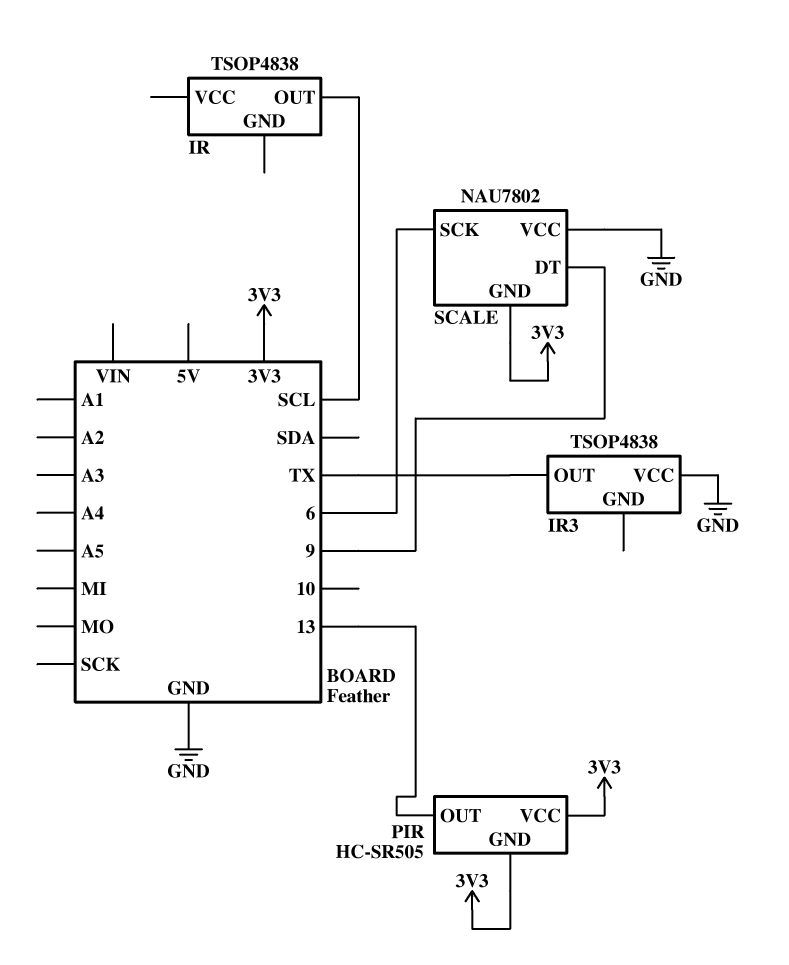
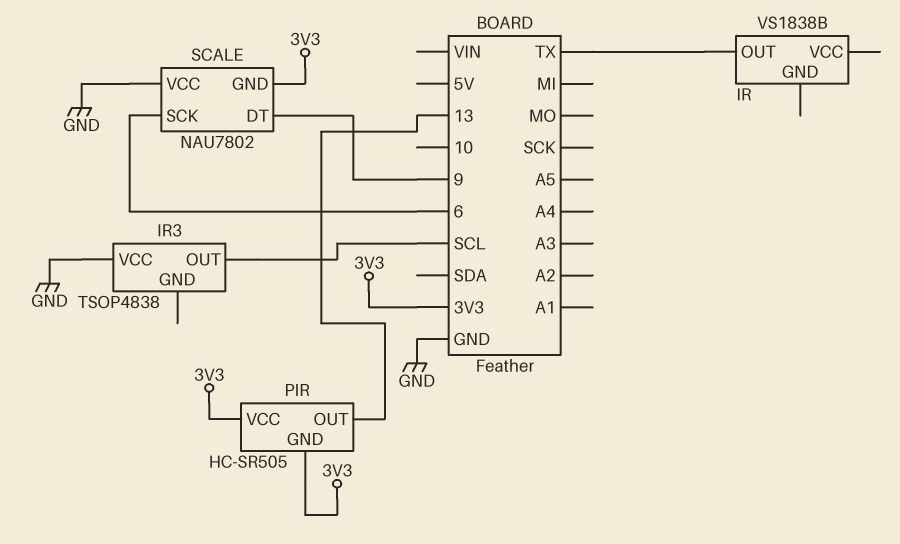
IR: TSOP4838 -> VS1838B
IR pin OUT: SCL -> TX
IR3 pin OUT: TX -> SCL

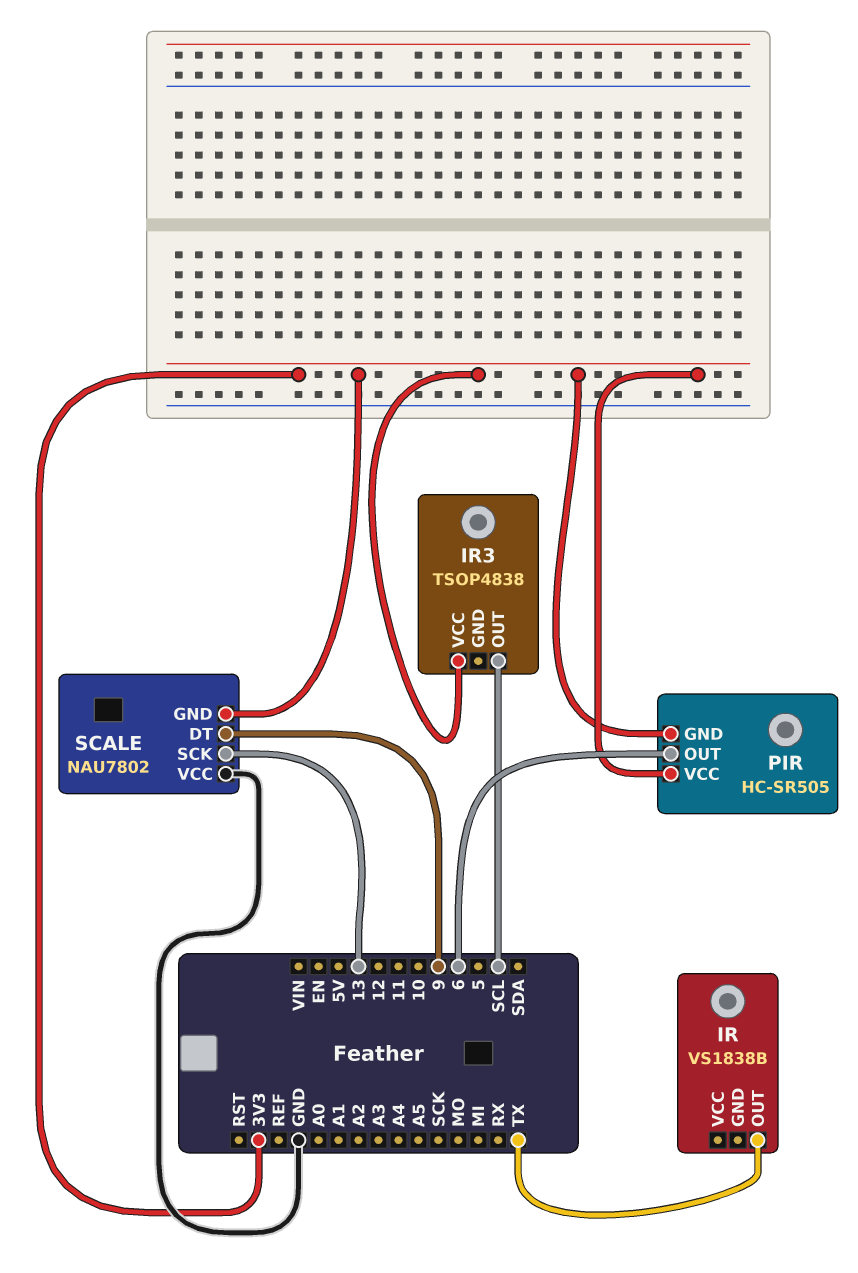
IR3 pin VCC: GND -> 3V3
PIR pin OUT: 13 -> 6
SCALE pin SCK: 6 -> 13

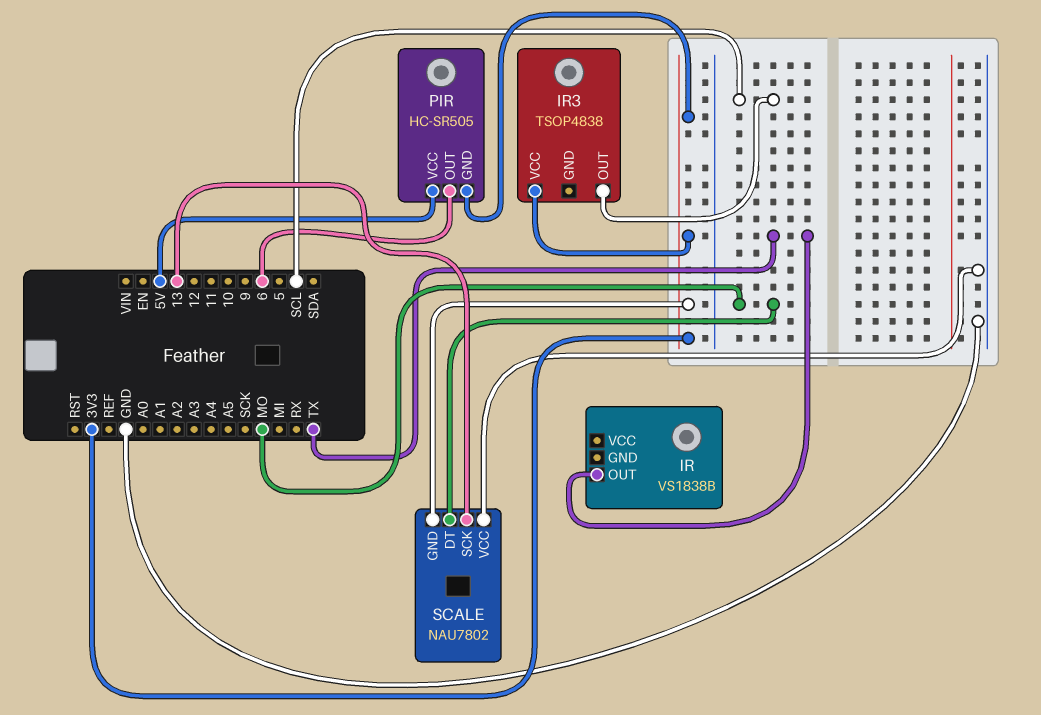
PIR pin VCC: 3V3 -> 5V
SCALE pin DT: 9 -> MO

